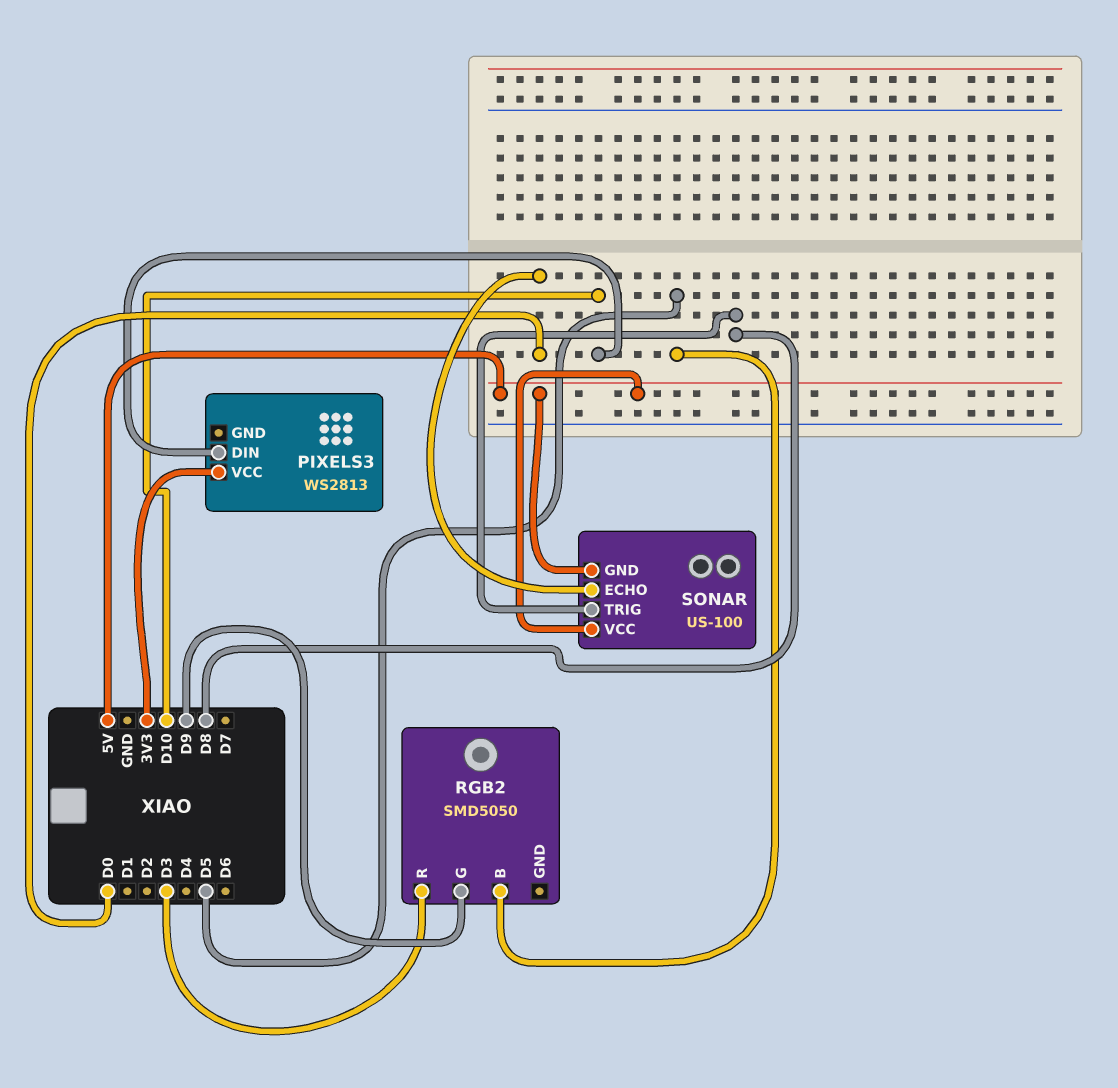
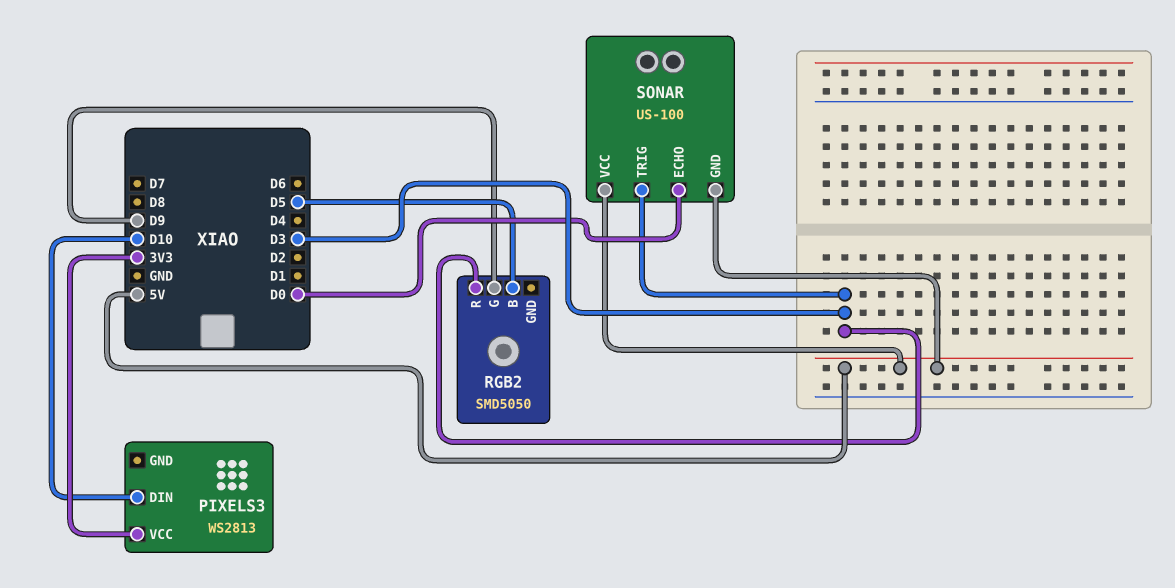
SONAR pin TRIG: D8 -> D3

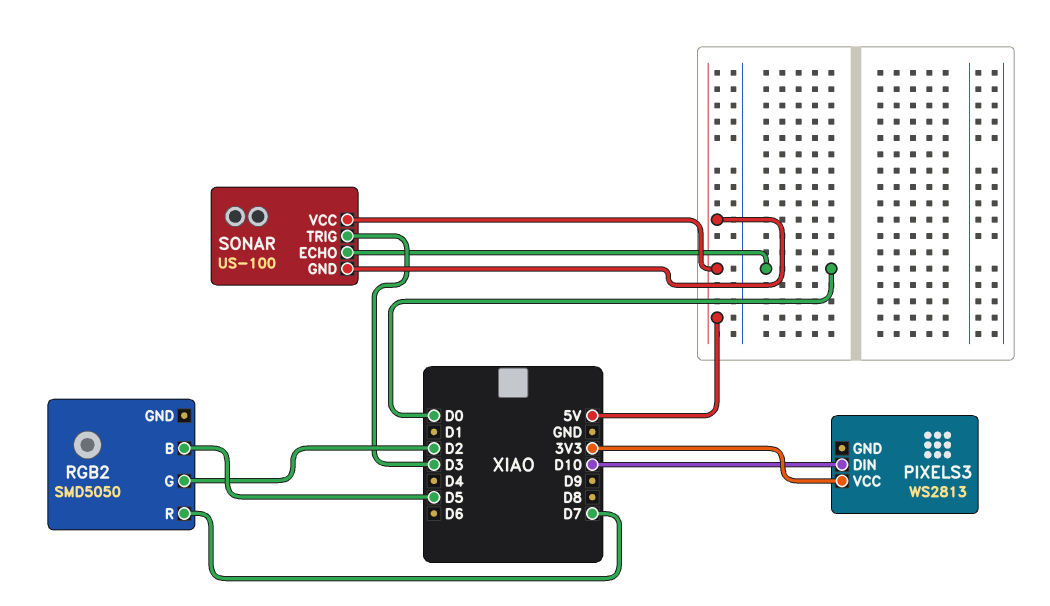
RGB2 pin G: D9 -> D2
RGB2 pin R: D3 -> D7

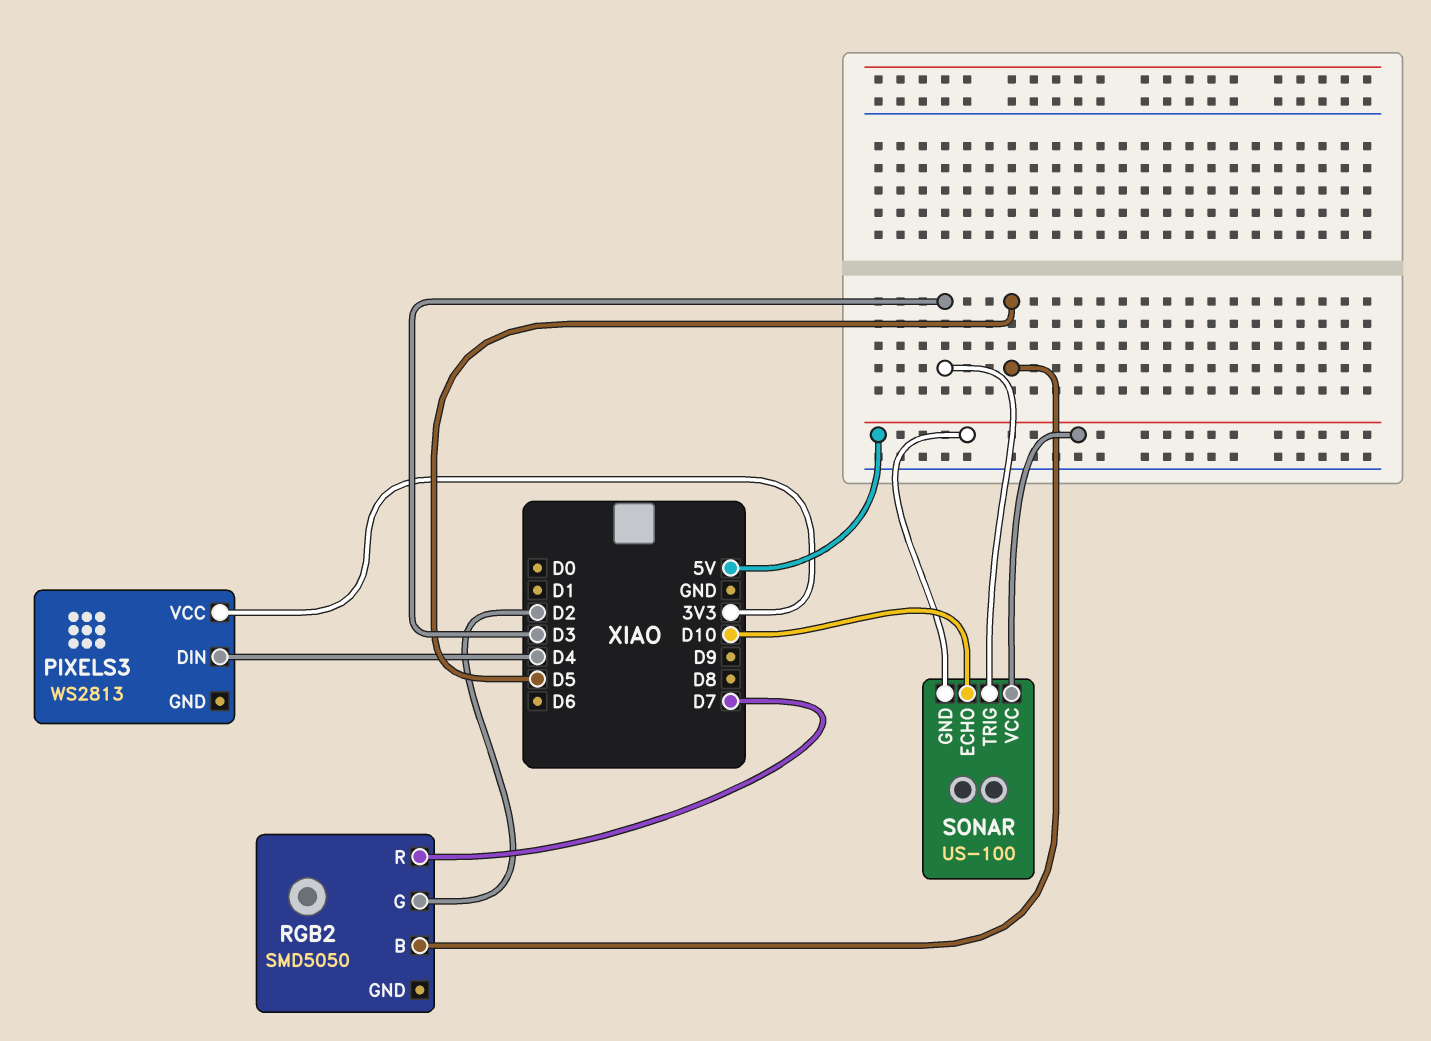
PIXELS3 pin DIN: D10 -> D4
SONAR pin ECHO: D0 -> D10

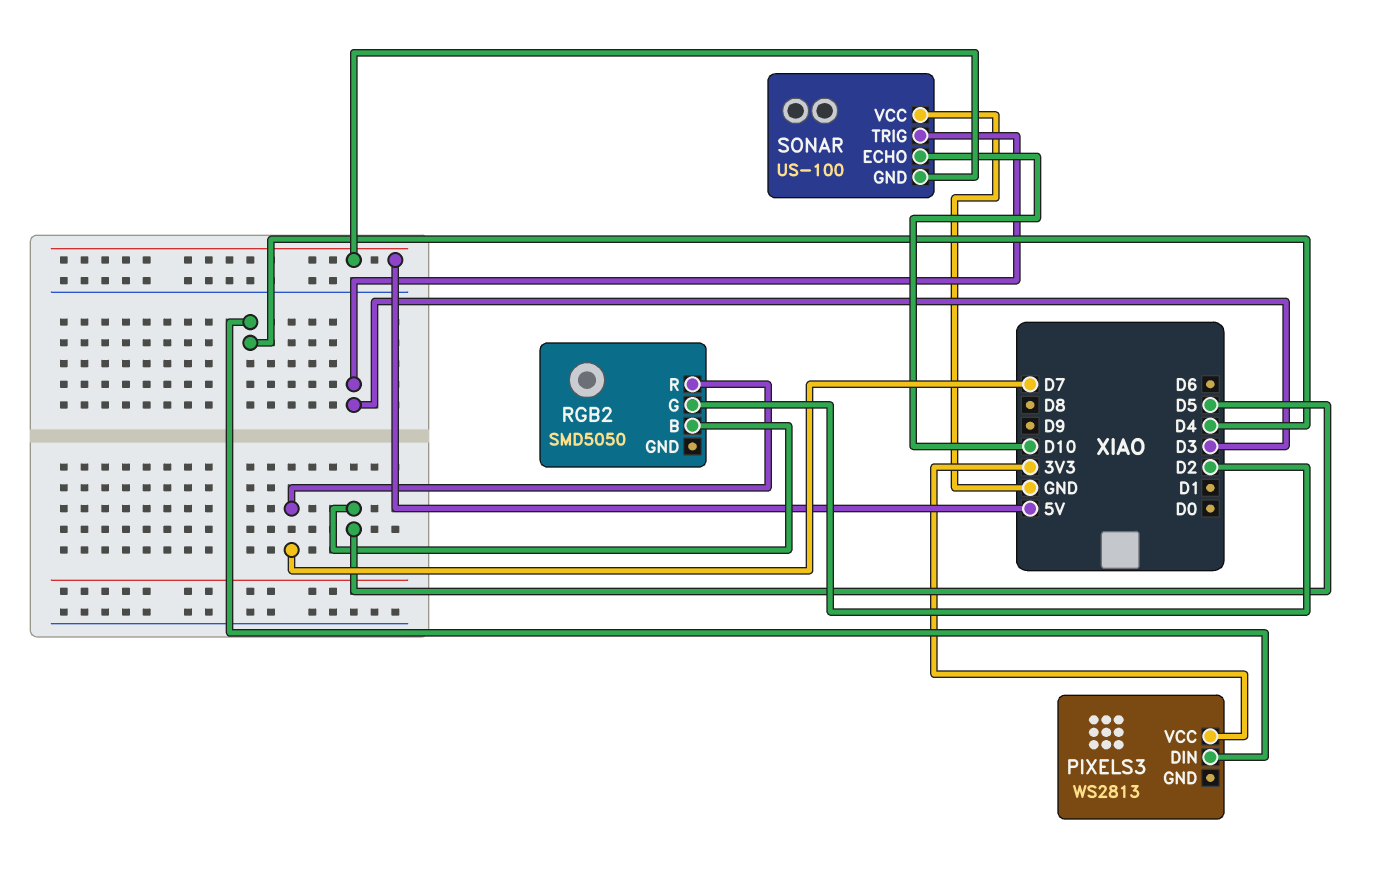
SONAR pin VCC: 5V -> GND

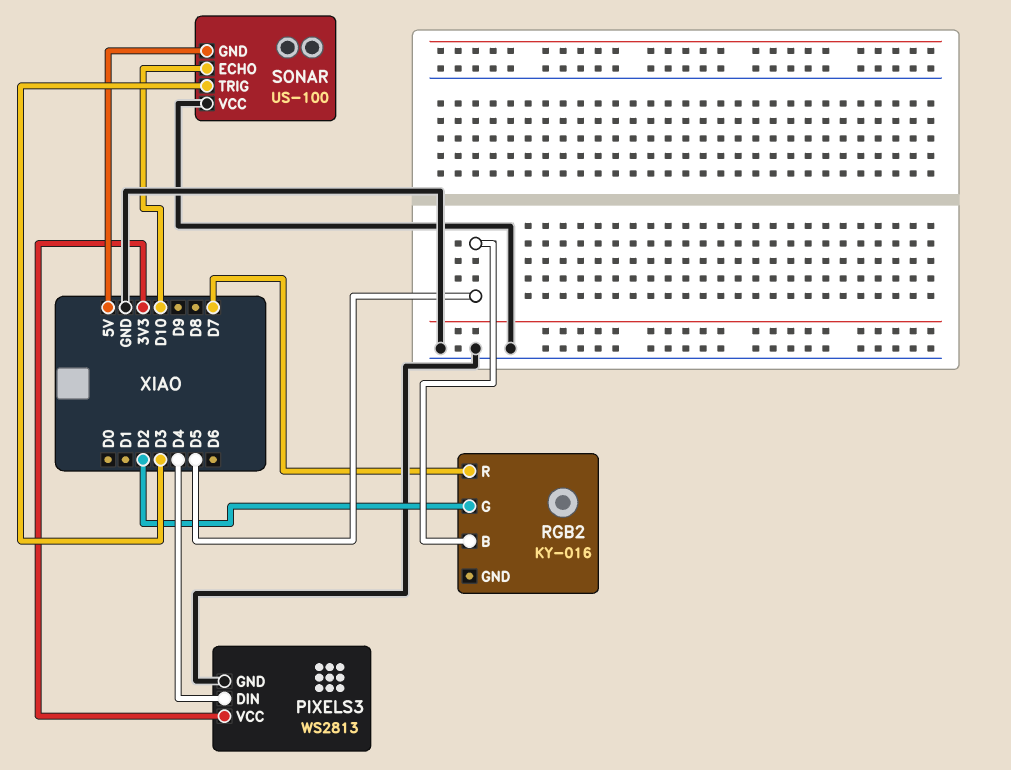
PIXELS3 pin GND: none -> GND
RGB2: SMD5050 -> KY-016

